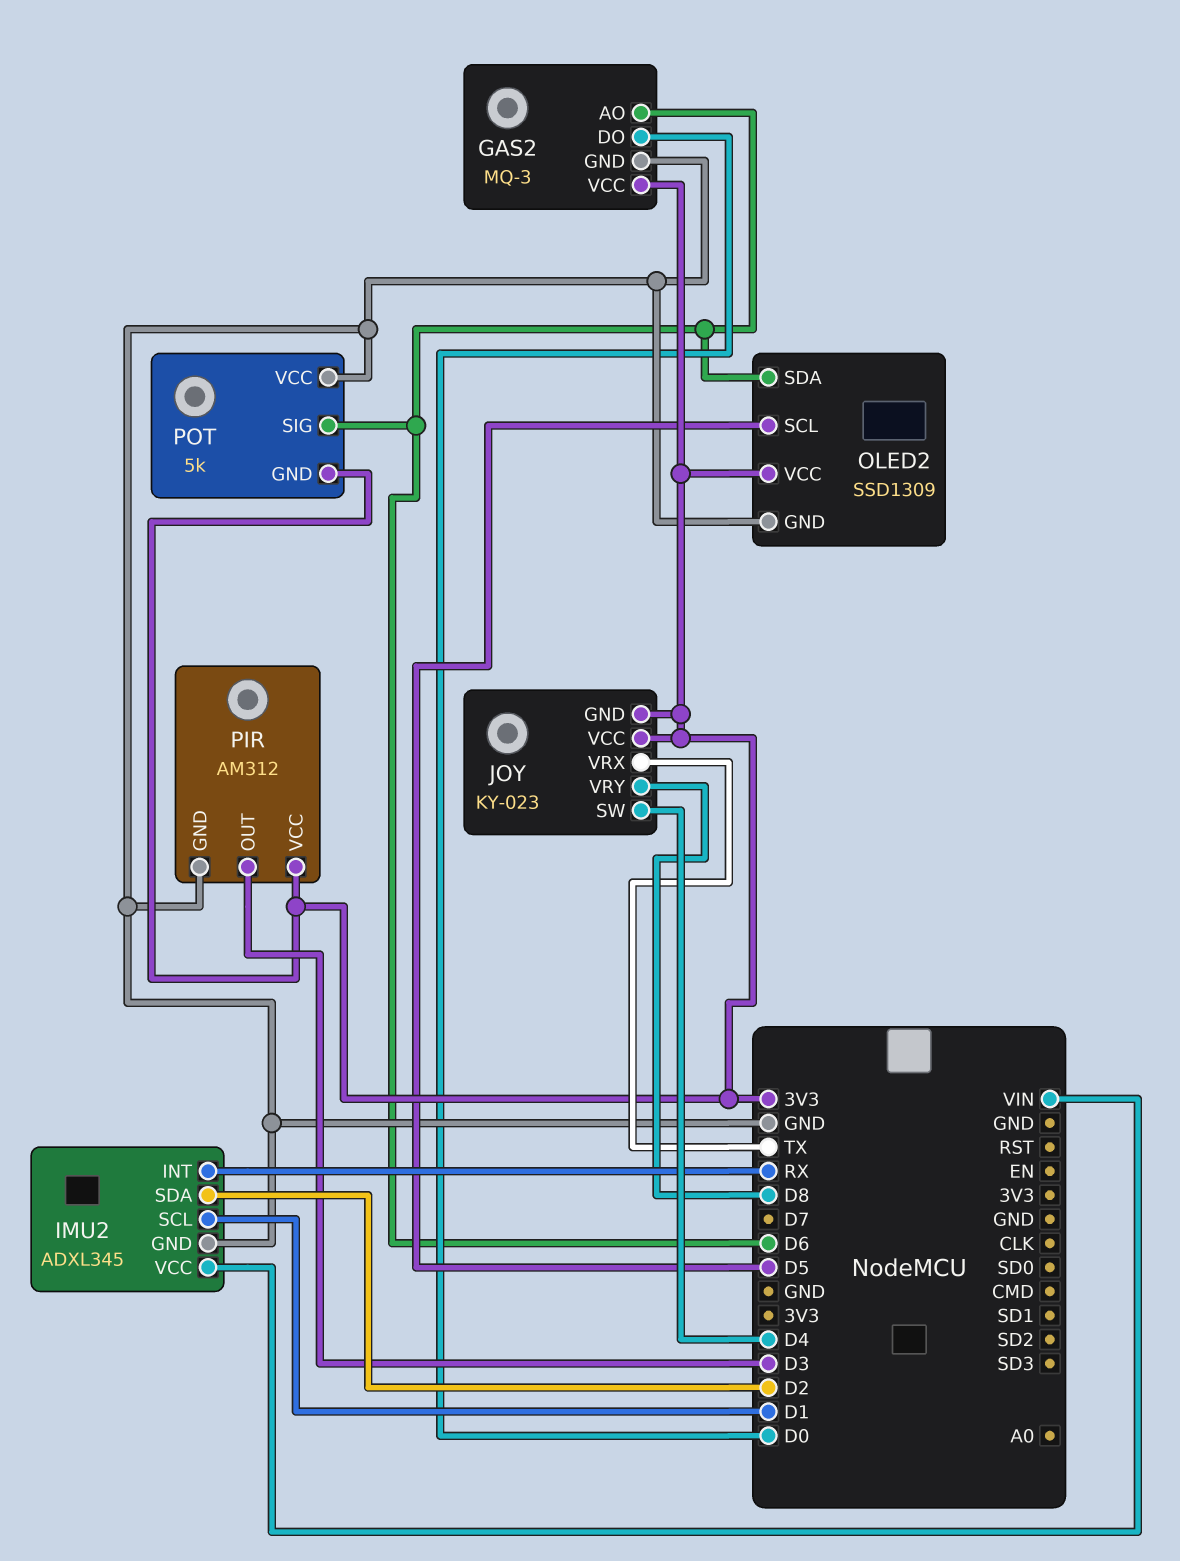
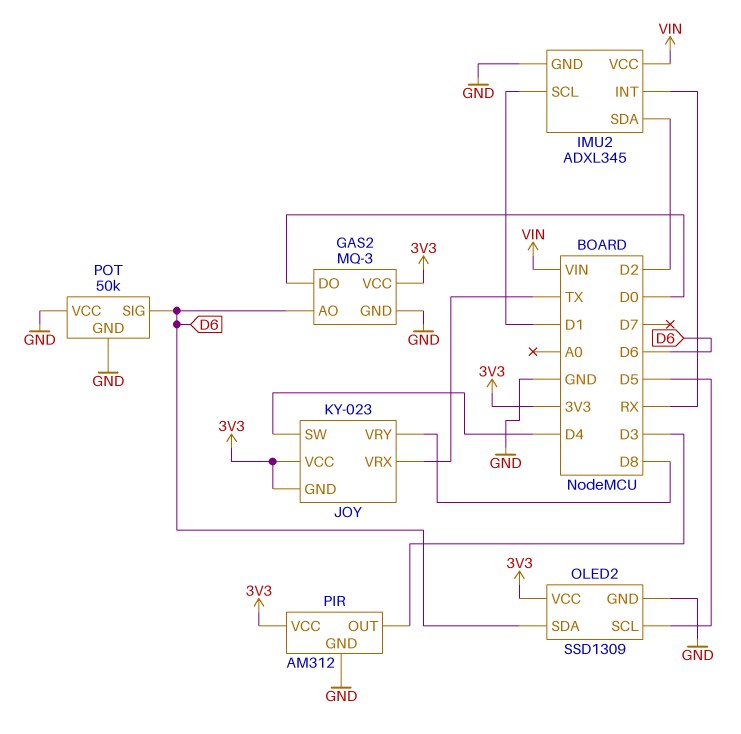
POT: 5k -> 50k
POT pin GND: 3V3 -> GND

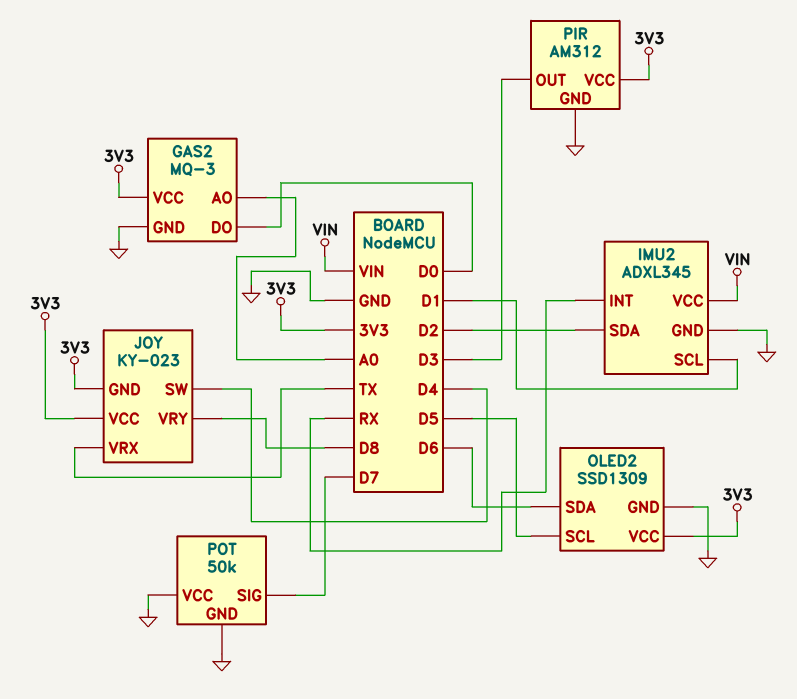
GAS2 pin AO: D6 -> A0
POT pin SIG: D6 -> D7

